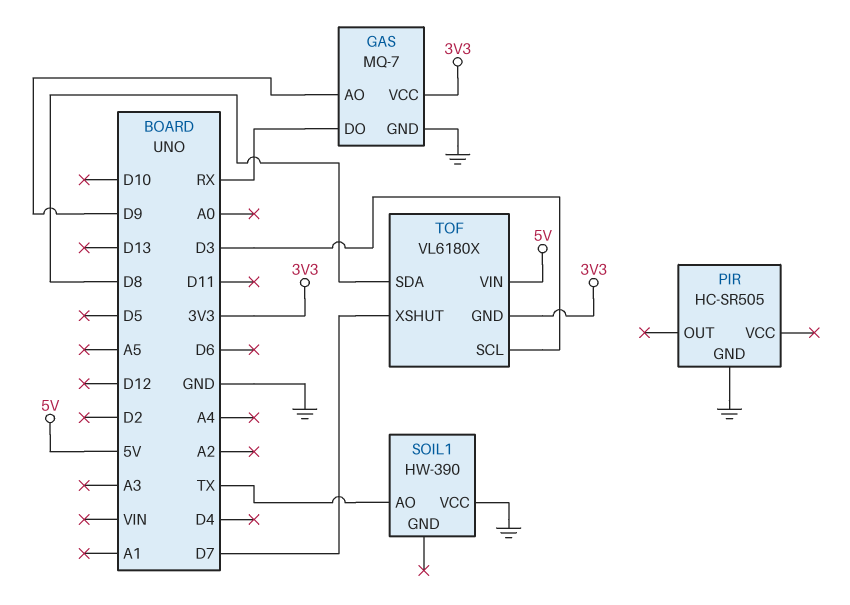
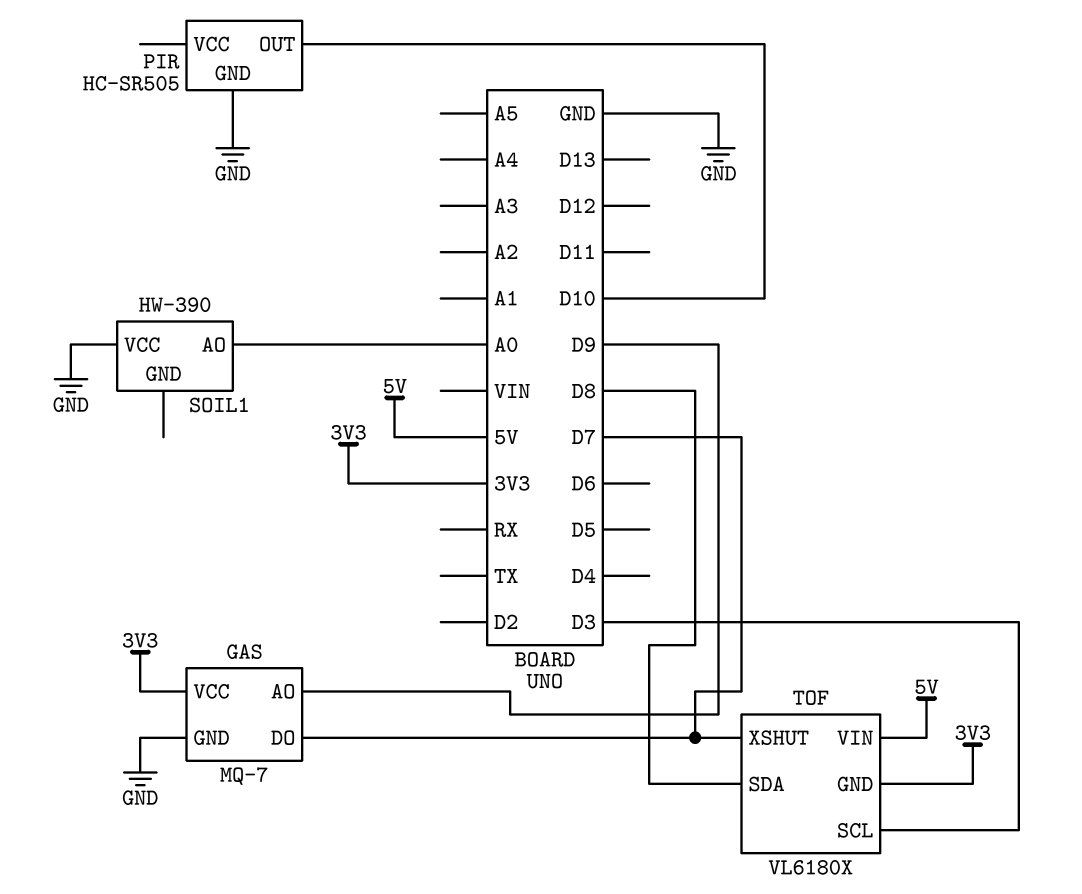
GAS pin DO: RX -> D7
PIR pin OUT: none -> D10
SOIL1 pin AO: TX -> A0

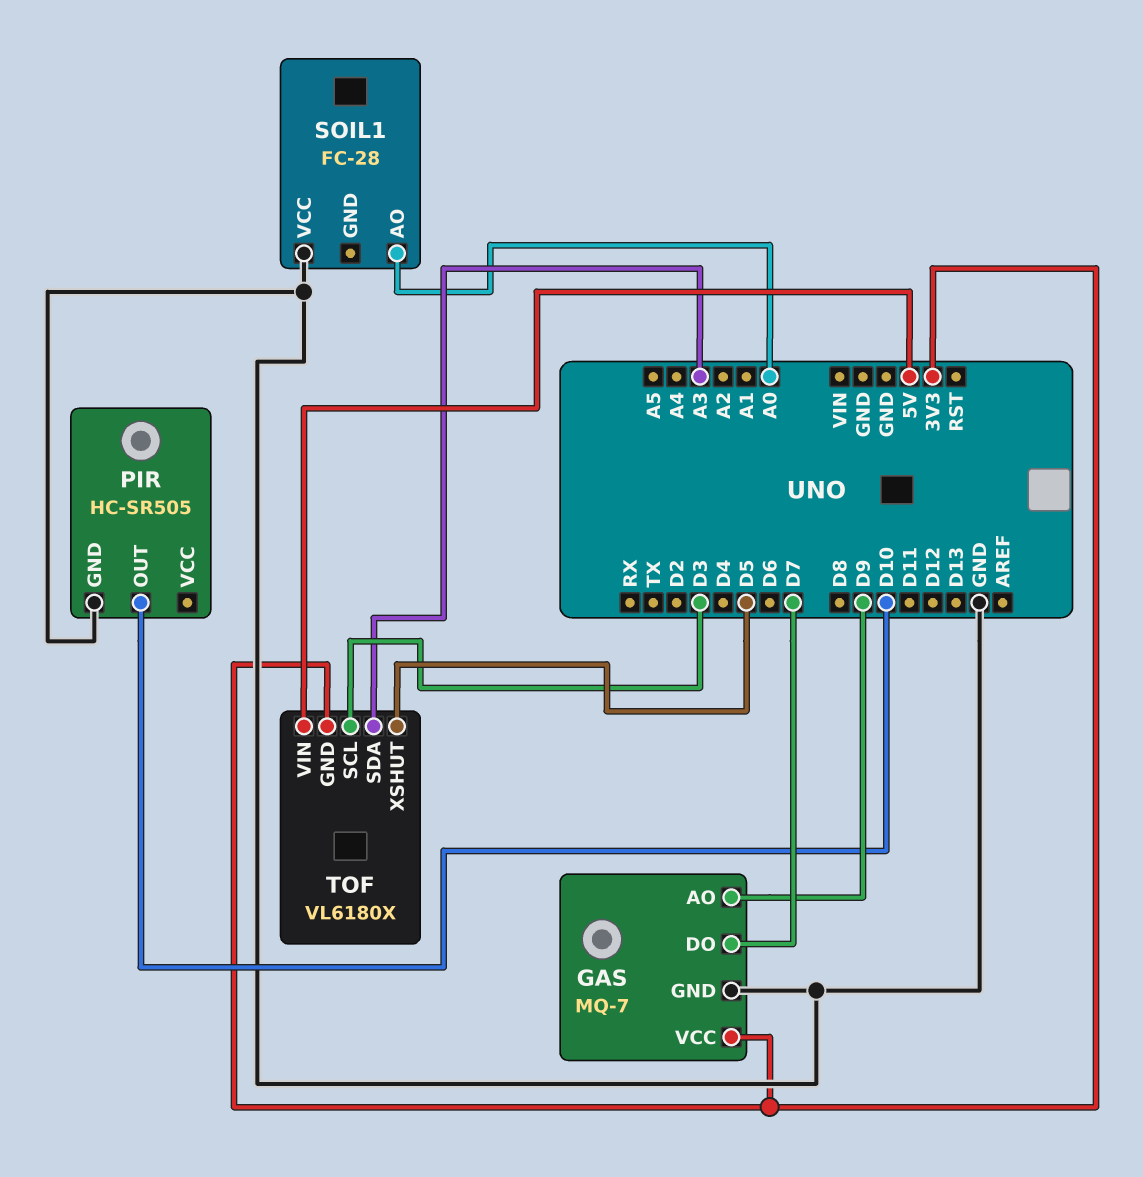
SOIL1: HW-390 -> FC-28
TOF pin SDA: D8 -> A3
TOF pin XSHUT: D7 -> D5

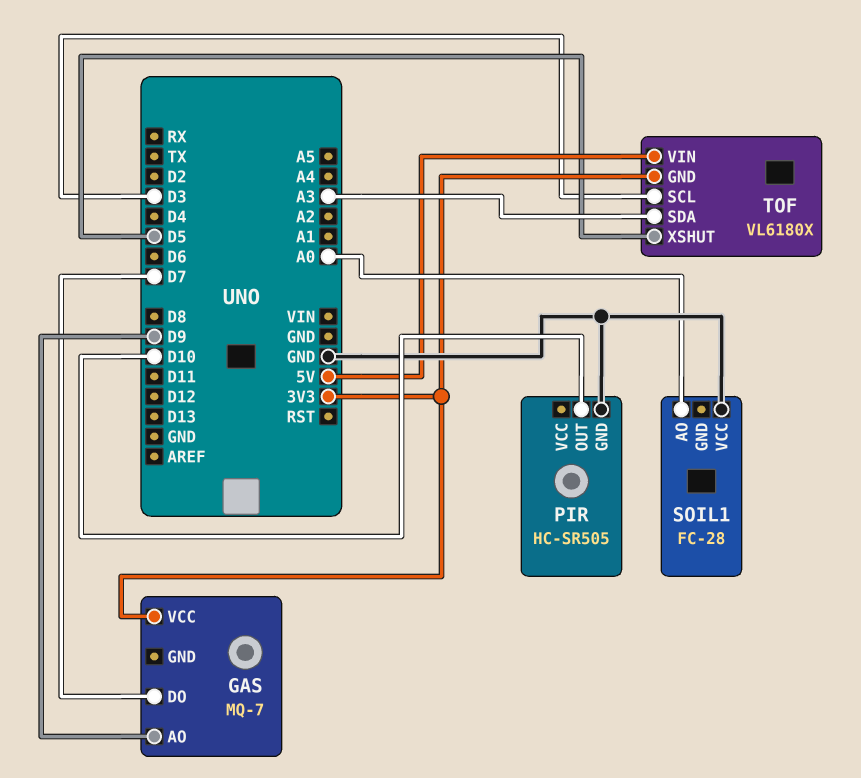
GAS pin GND: GND -> none

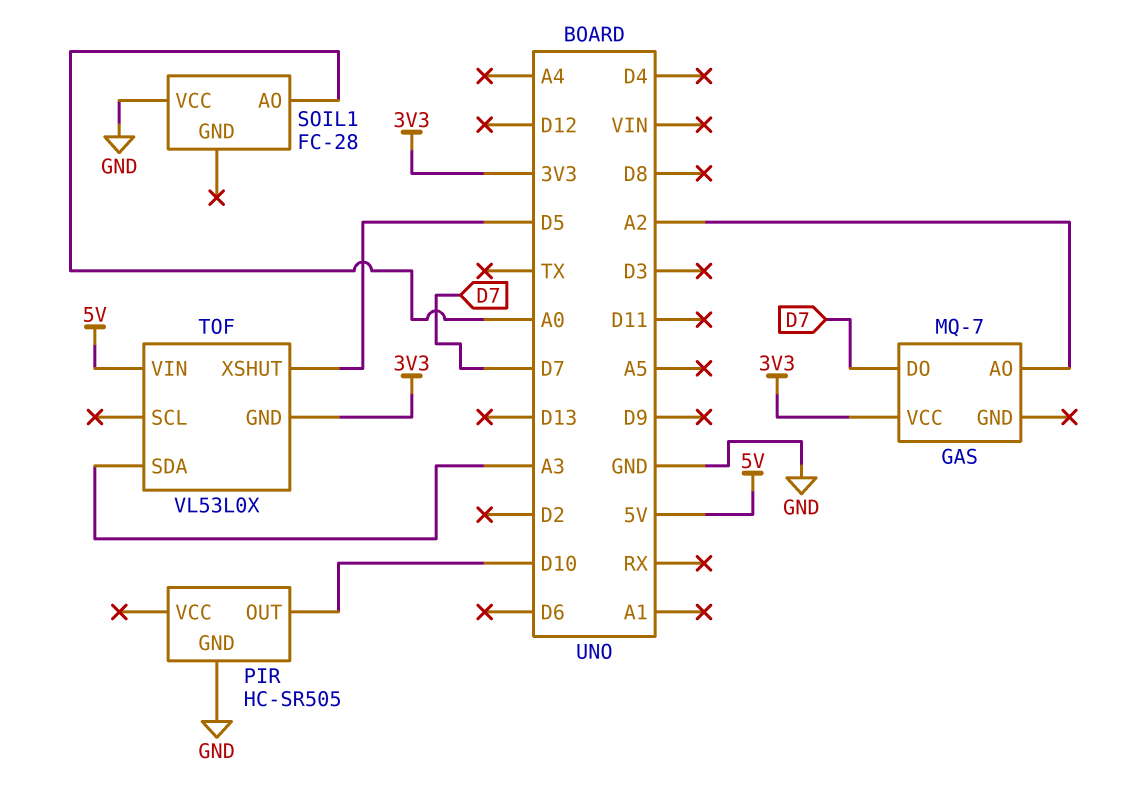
GAS pin AO: D9 -> A2
TOF: VL6180X -> VL53L0X
TOF pin SCL: D3 -> none

